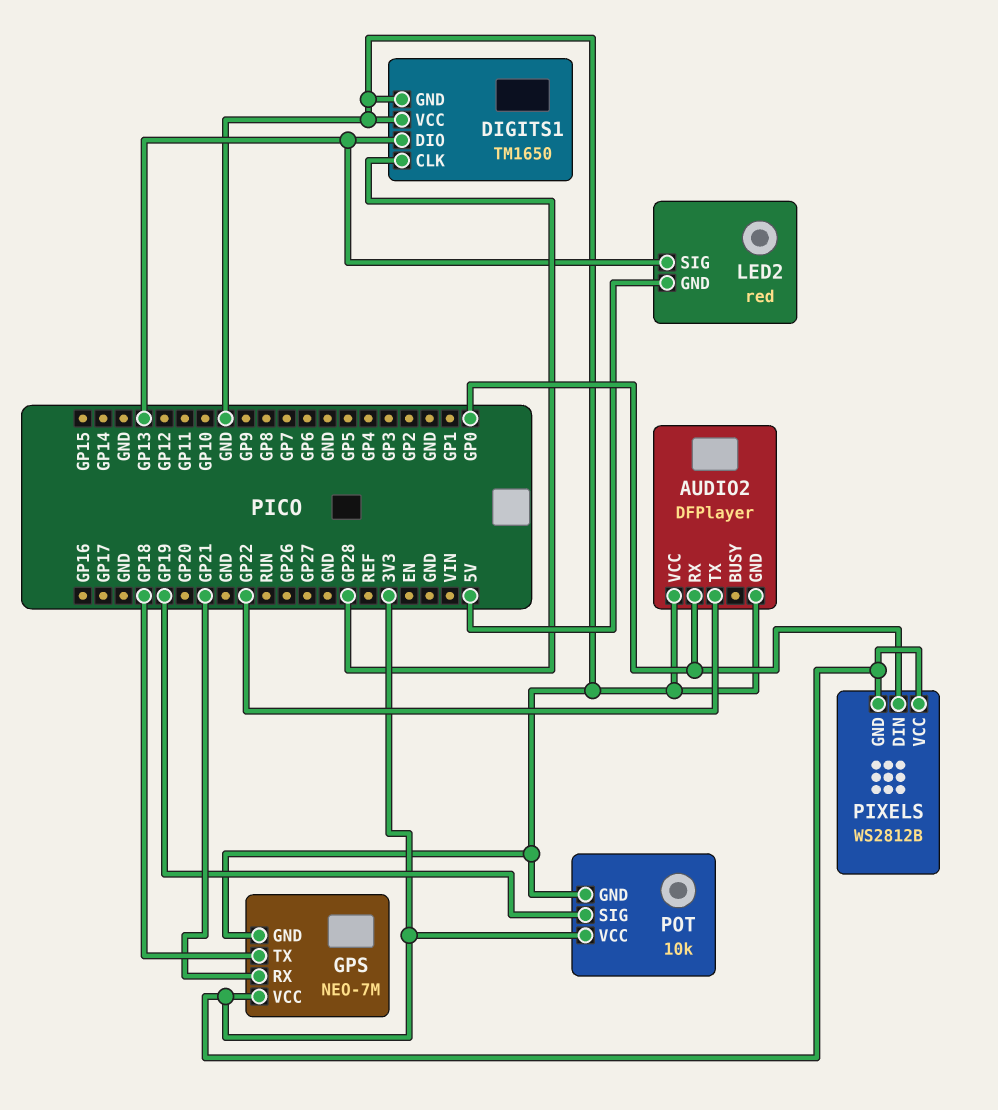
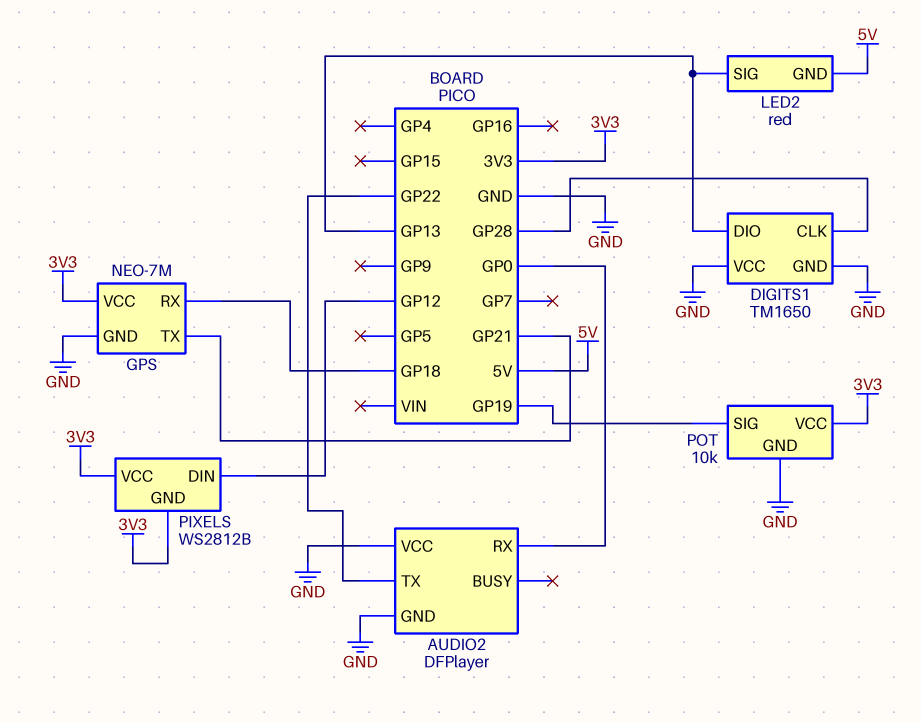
GPS pin RX: GP21 -> GP18
GPS pin TX: GP18 -> GP21
PIXELS pin DIN: GP0 -> GP12

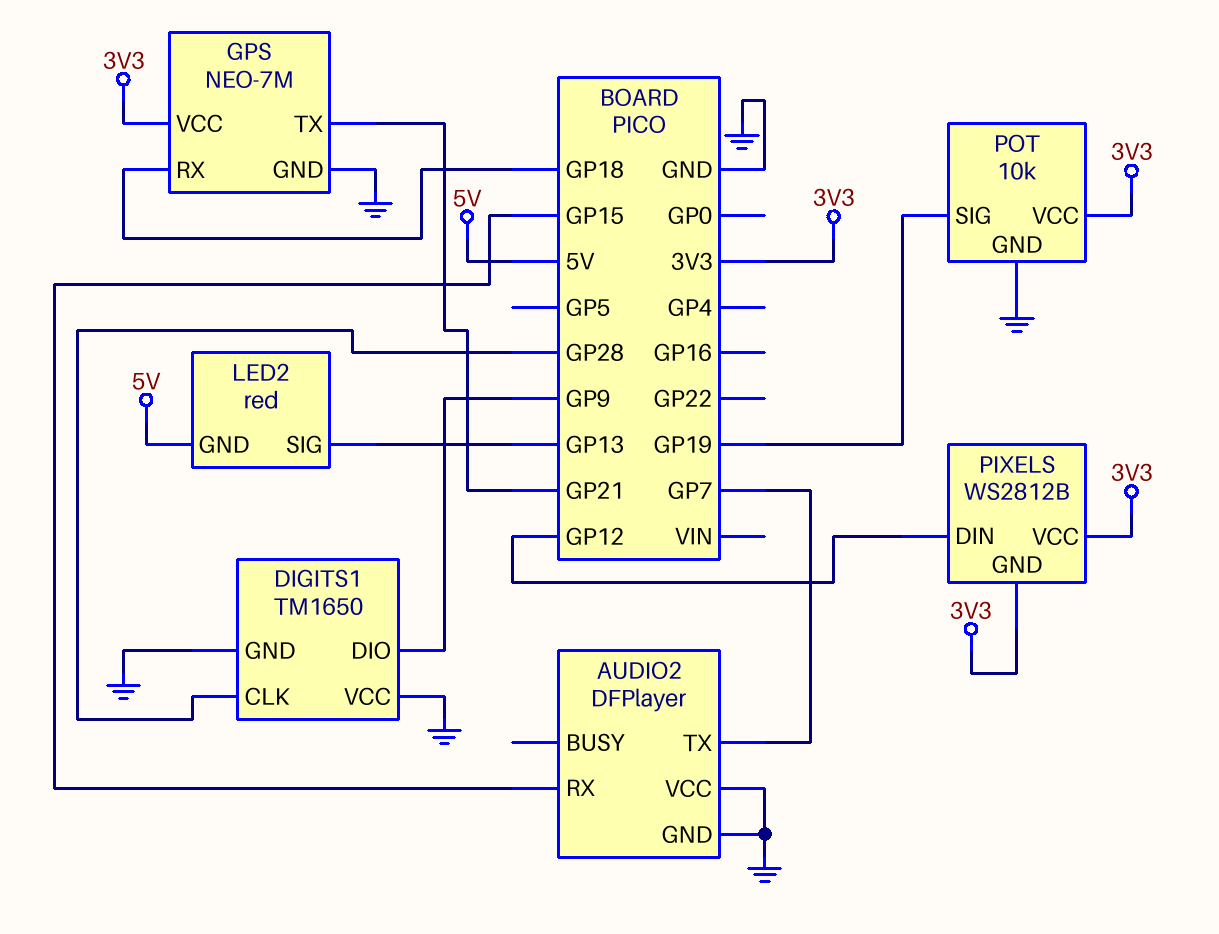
AUDIO2 pin RX: GP0 -> GP15
AUDIO2 pin TX: GP22 -> GP7
DIGITS1 pin DIO: GP13 -> GP9

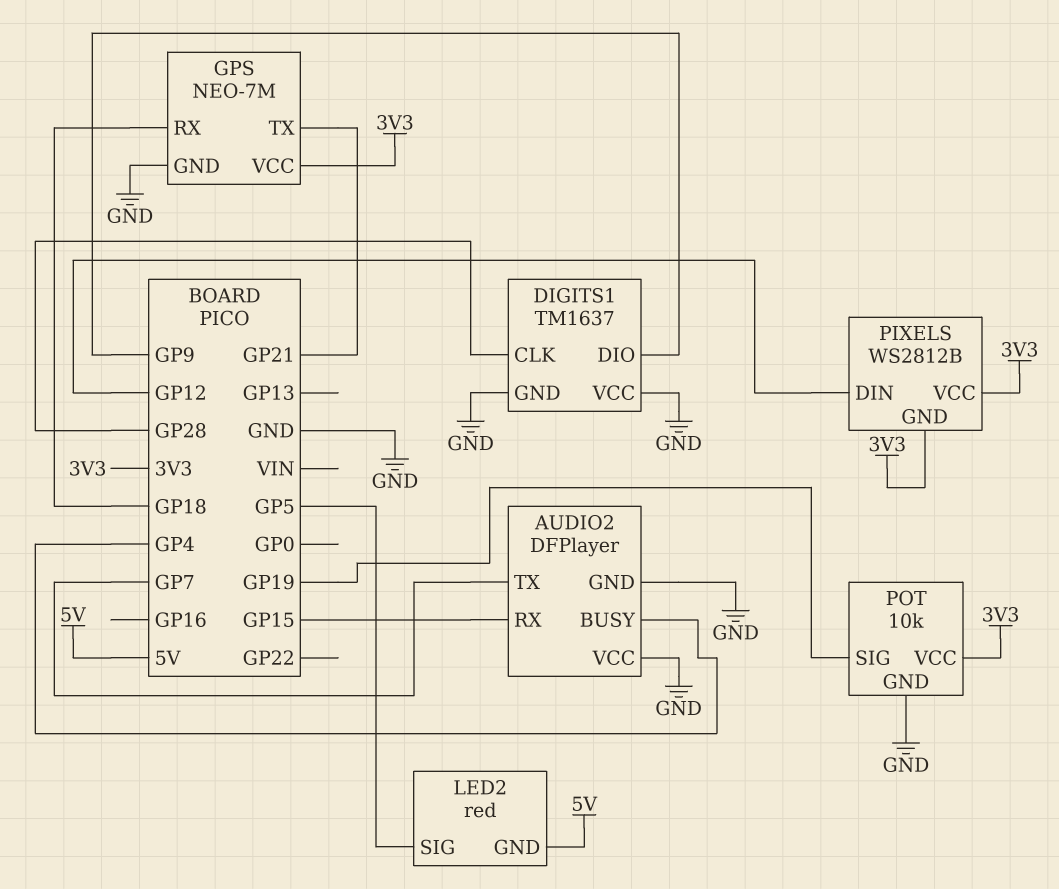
AUDIO2 pin BUSY: none -> GP4
DIGITS1: TM1650 -> TM1637
LED2 pin SIG: GP13 -> GP5

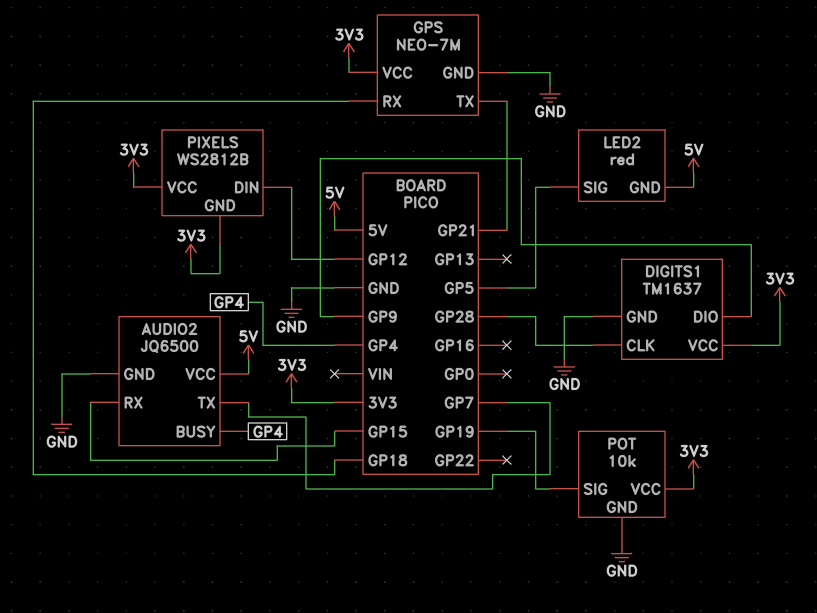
AUDIO2: DFPlayer -> JQ6500
AUDIO2 pin VCC: GND -> 5V
DIGITS1 pin VCC: GND -> 3V3

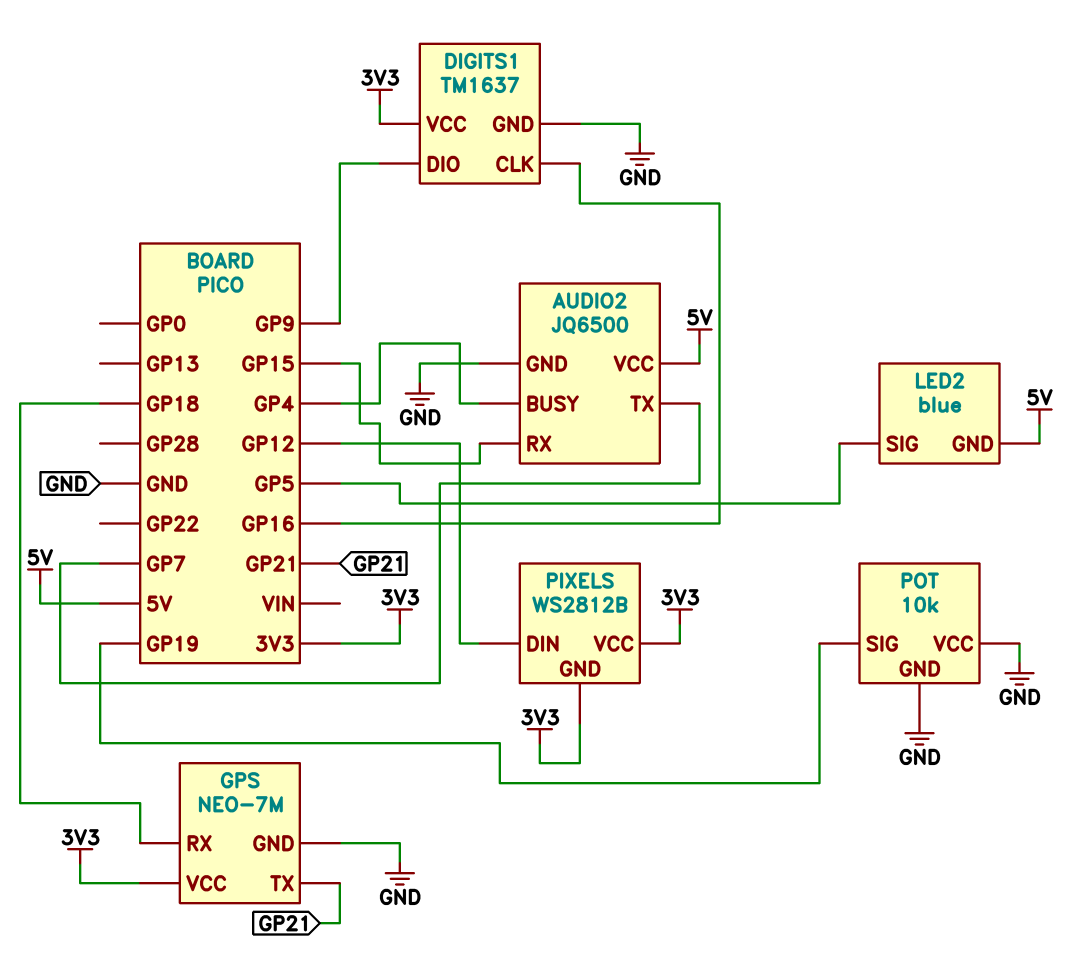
DIGITS1 pin CLK: GP28 -> GP16
LED2: red -> blue
POT pin VCC: 3V3 -> GND

